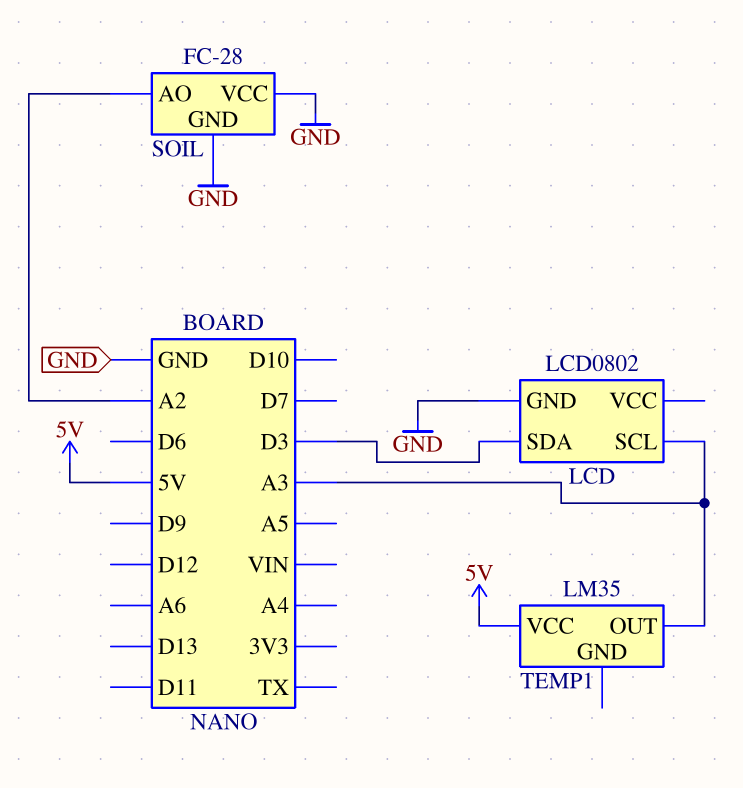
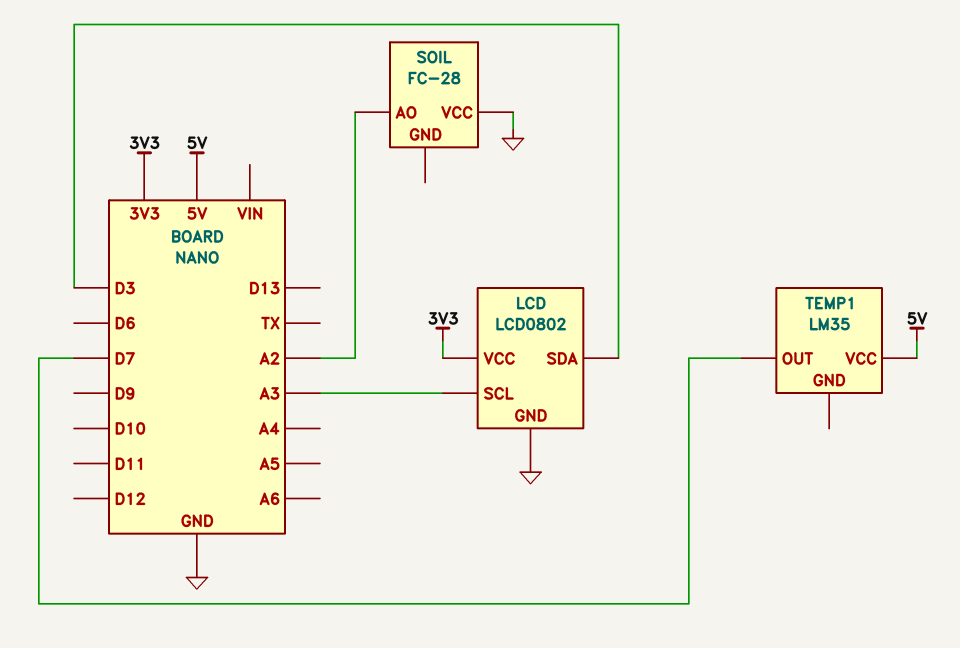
LCD pin VCC: none -> 3V3
SOIL pin GND: GND -> none
TEMP1 pin OUT: A3 -> D7

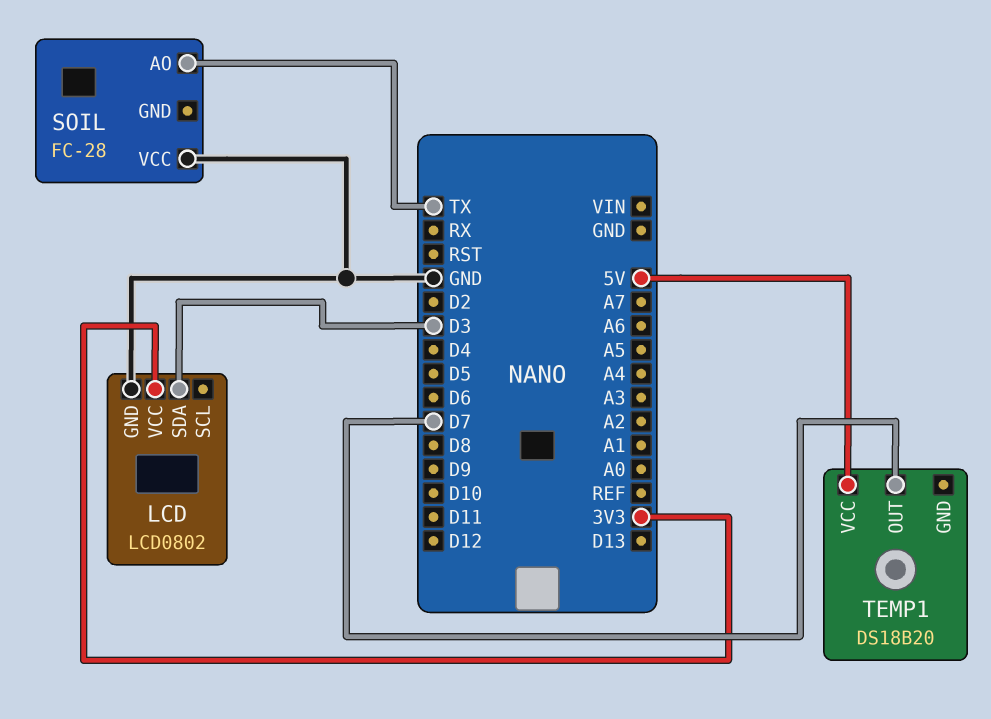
LCD pin SCL: A3 -> none
SOIL pin AO: A2 -> TX
TEMP1: LM35 -> DS18B20

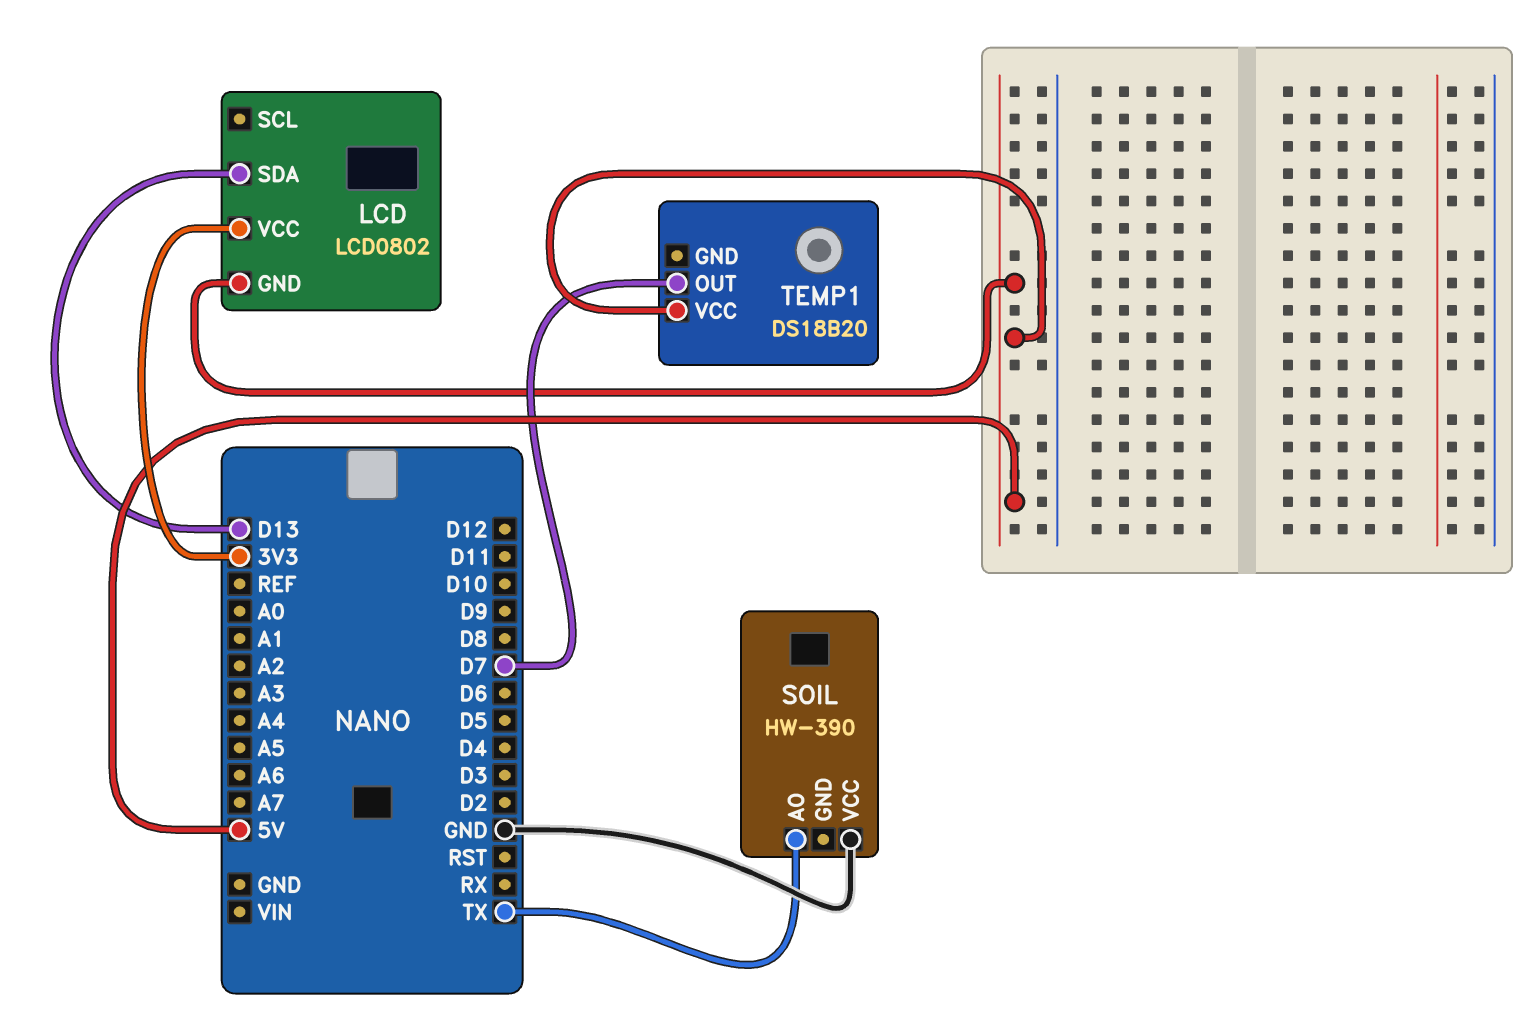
LCD pin GND: GND -> 5V
LCD pin SDA: D3 -> D13
SOIL: FC-28 -> HW-390

